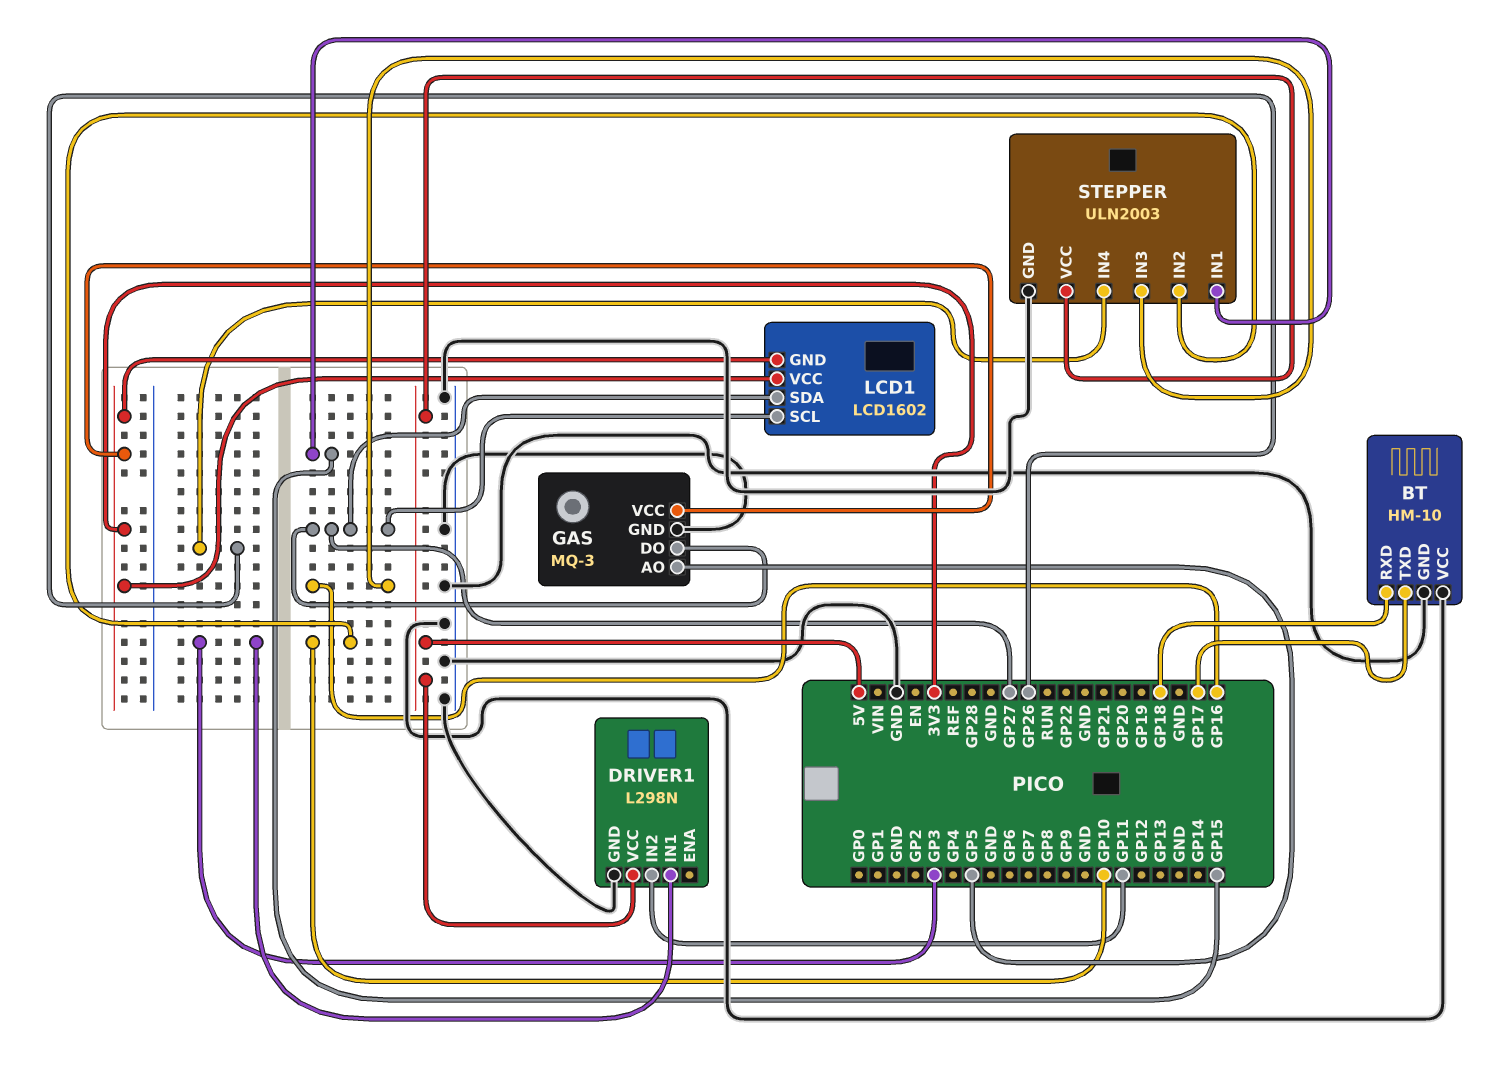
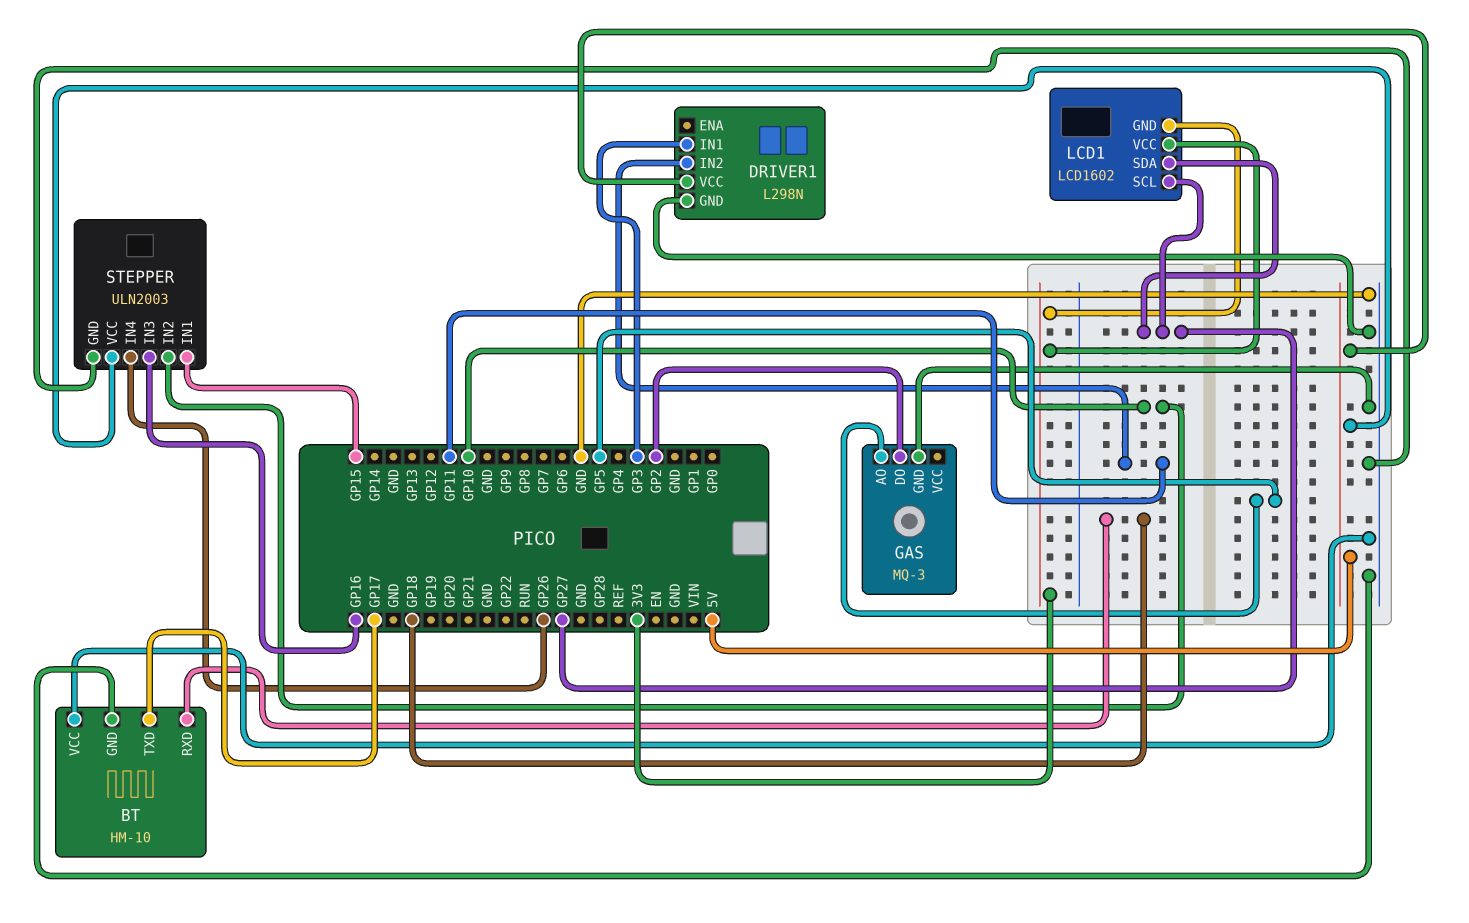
GAS pin DO: GP27 -> GP2
GAS pin VCC: 3V3 -> none

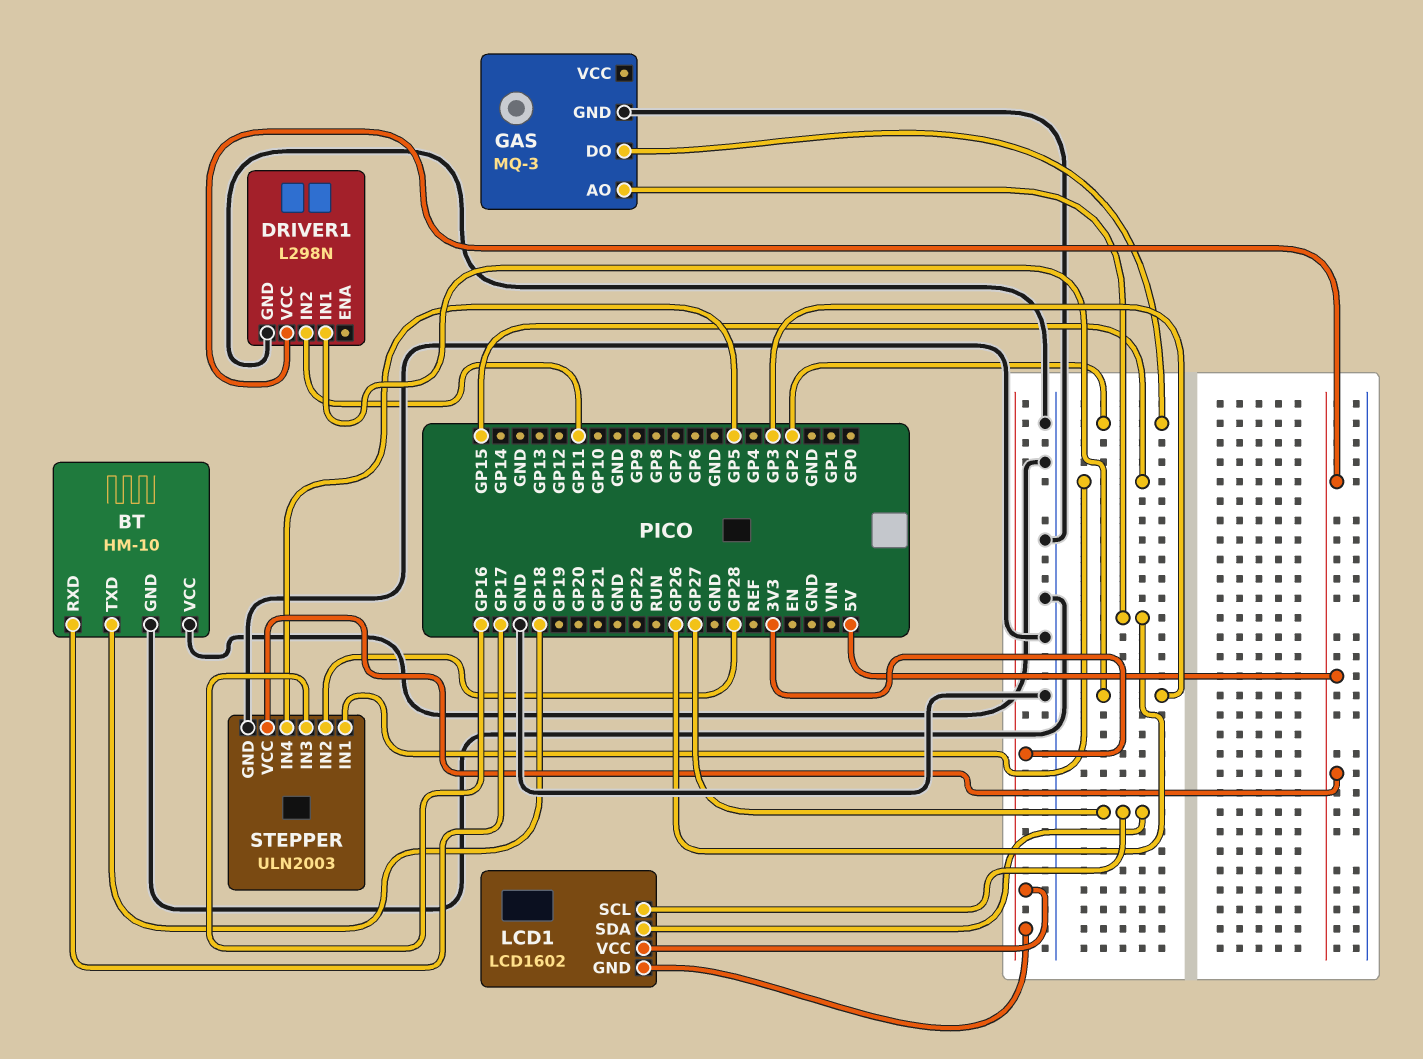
BT pin RXD: GP18 -> GP17
BT pin TXD: GP17 -> GP18
GAS pin AO: GP5 -> GP26
STEPPER pin IN2: GP10 -> GP28
STEPPER pin IN4: GP26 -> GP5

